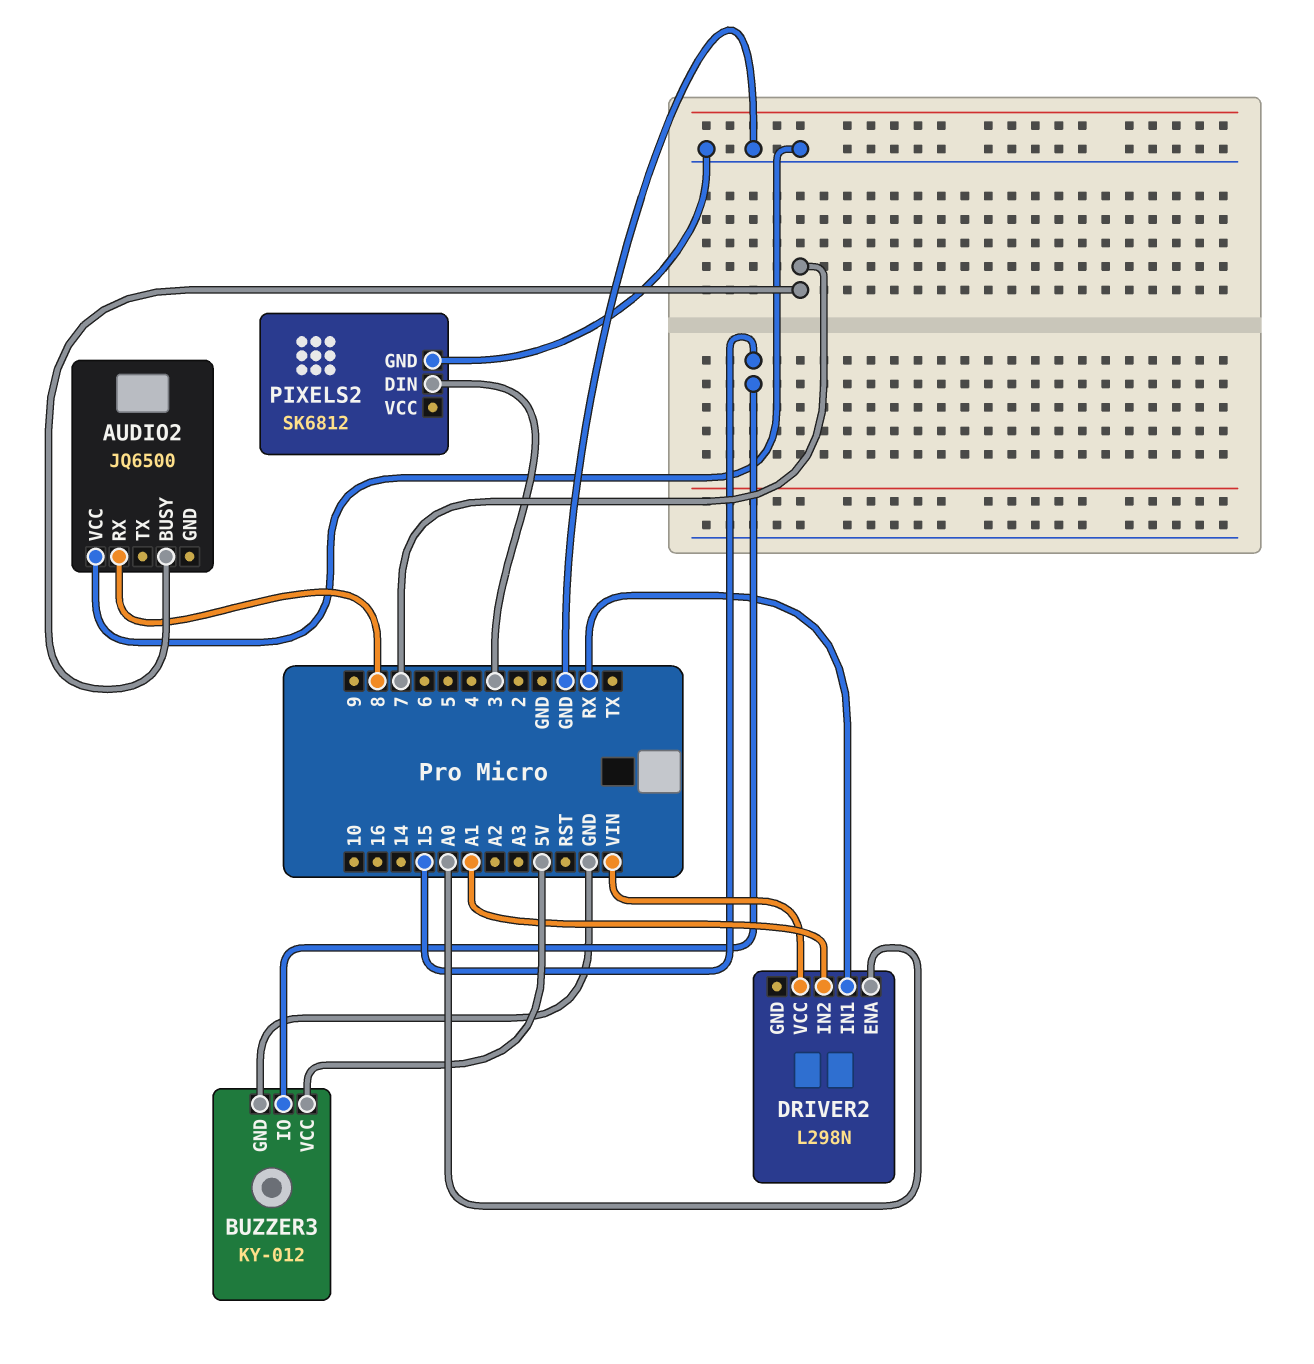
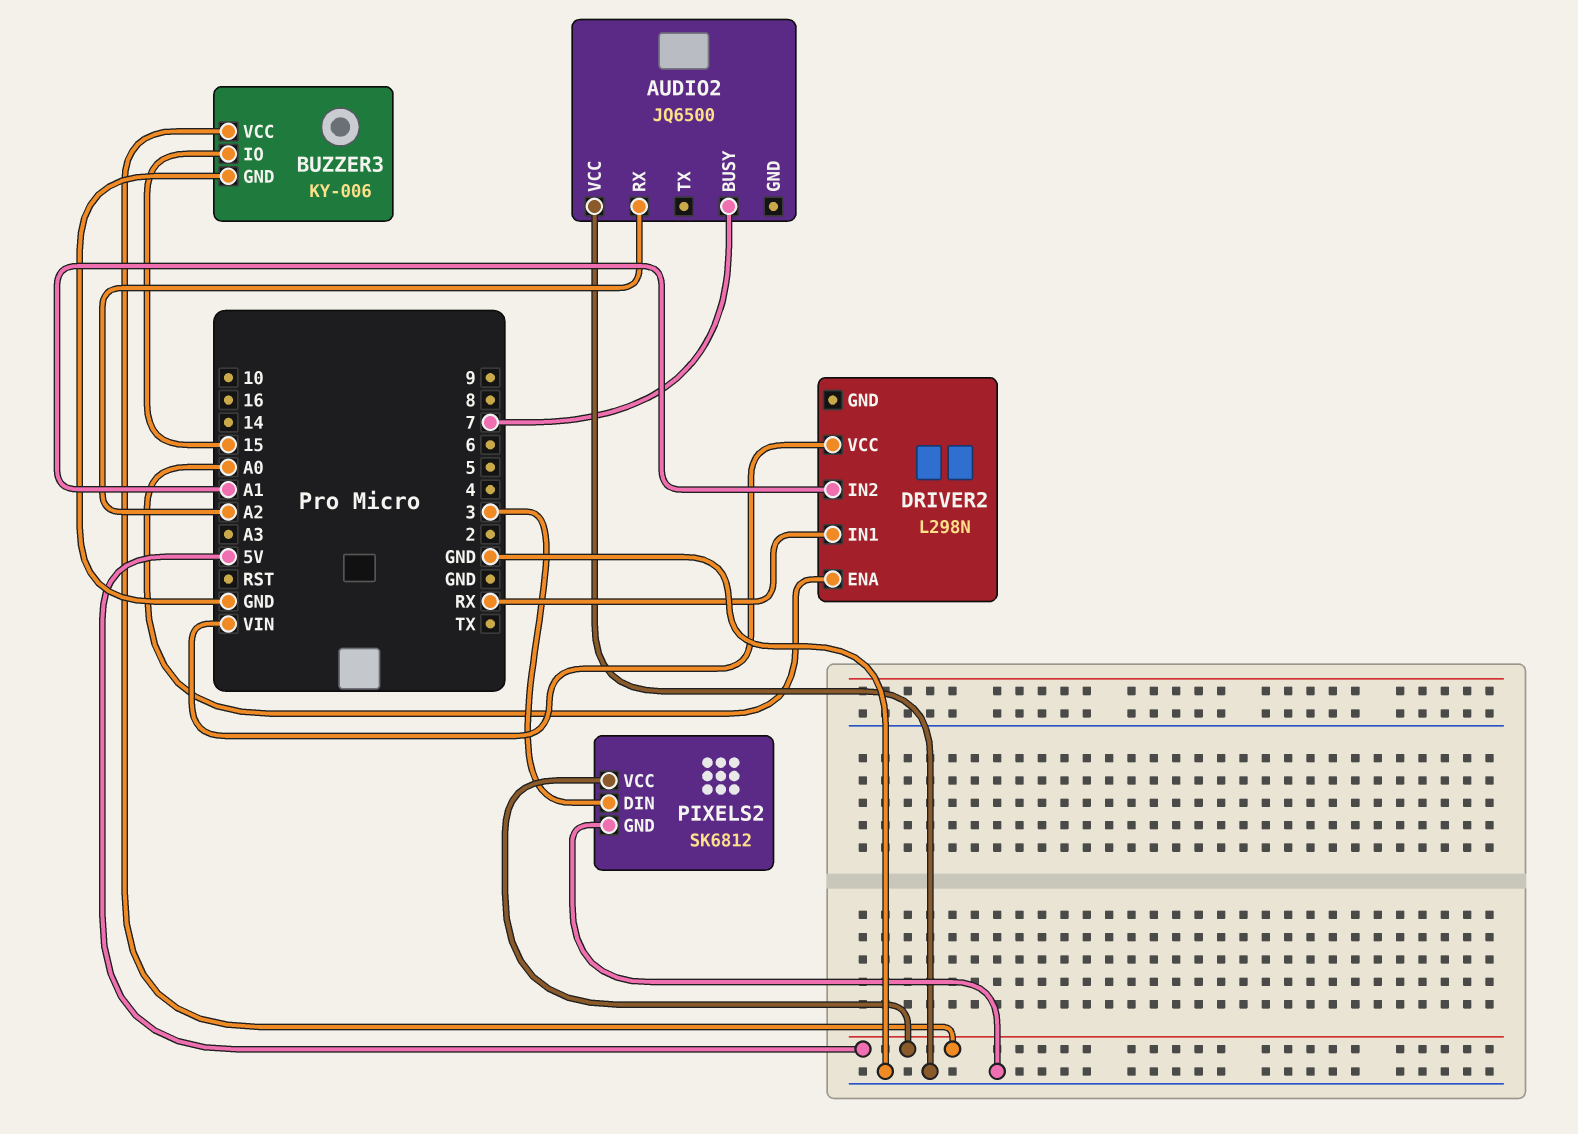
AUDIO2 pin RX: 8 -> A2
BUZZER3: KY-012 -> KY-006
PIXELS2 pin VCC: none -> 5V

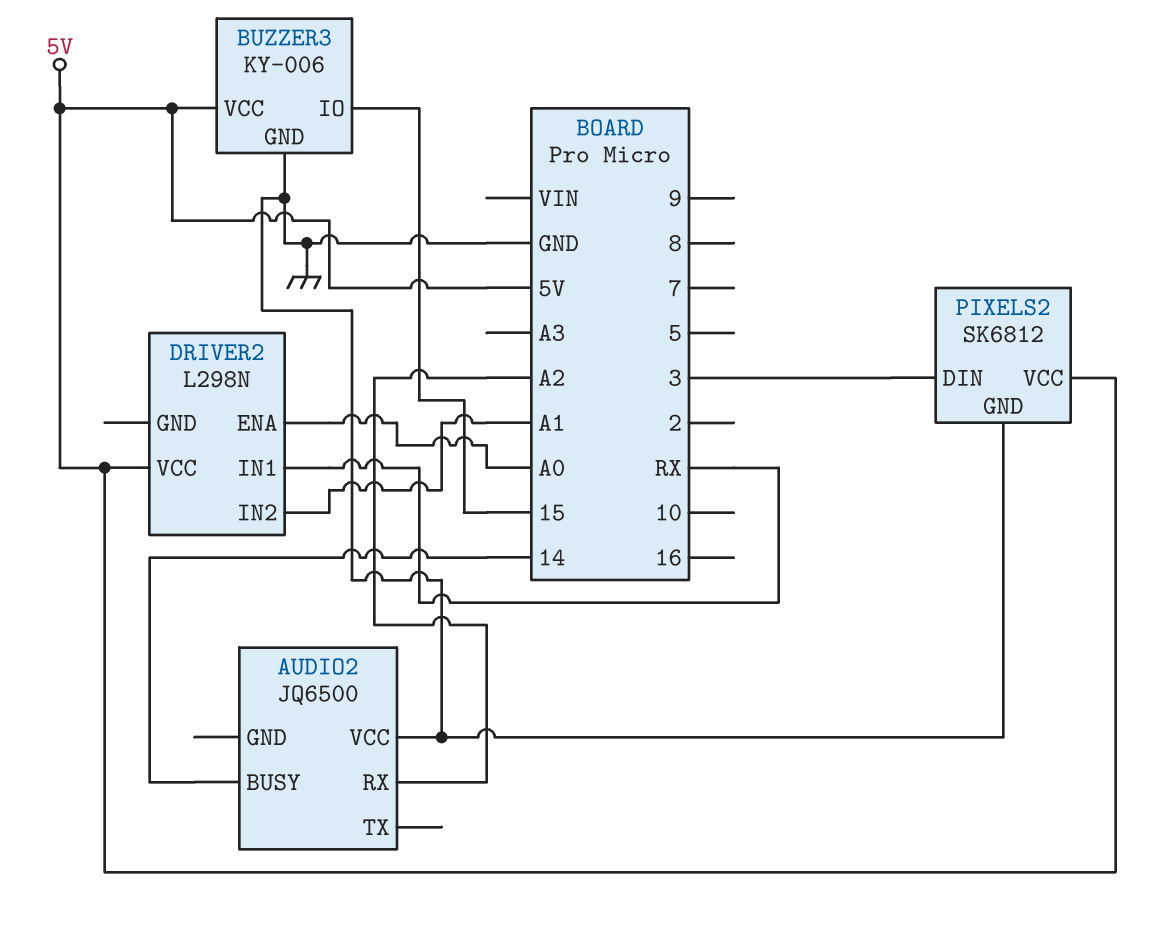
AUDIO2 pin BUSY: 7 -> 14
DRIVER2 pin VCC: VIN -> 5V

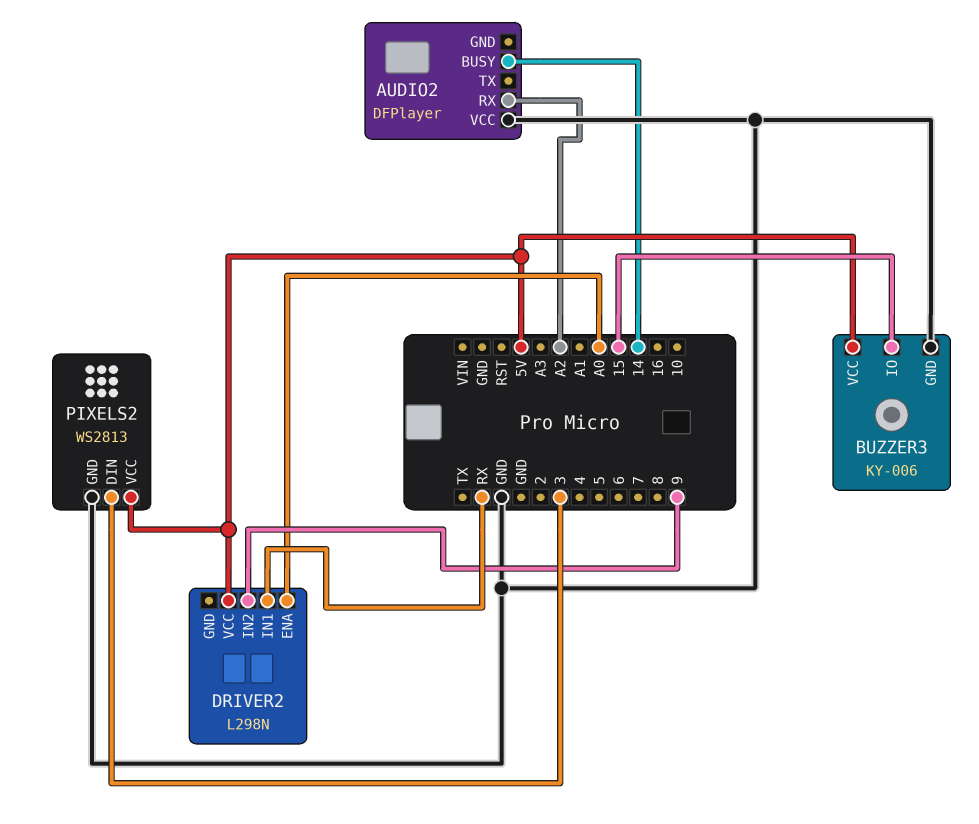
AUDIO2: JQ6500 -> DFPlayer
DRIVER2 pin IN2: A1 -> 9
PIXELS2: SK6812 -> WS2813

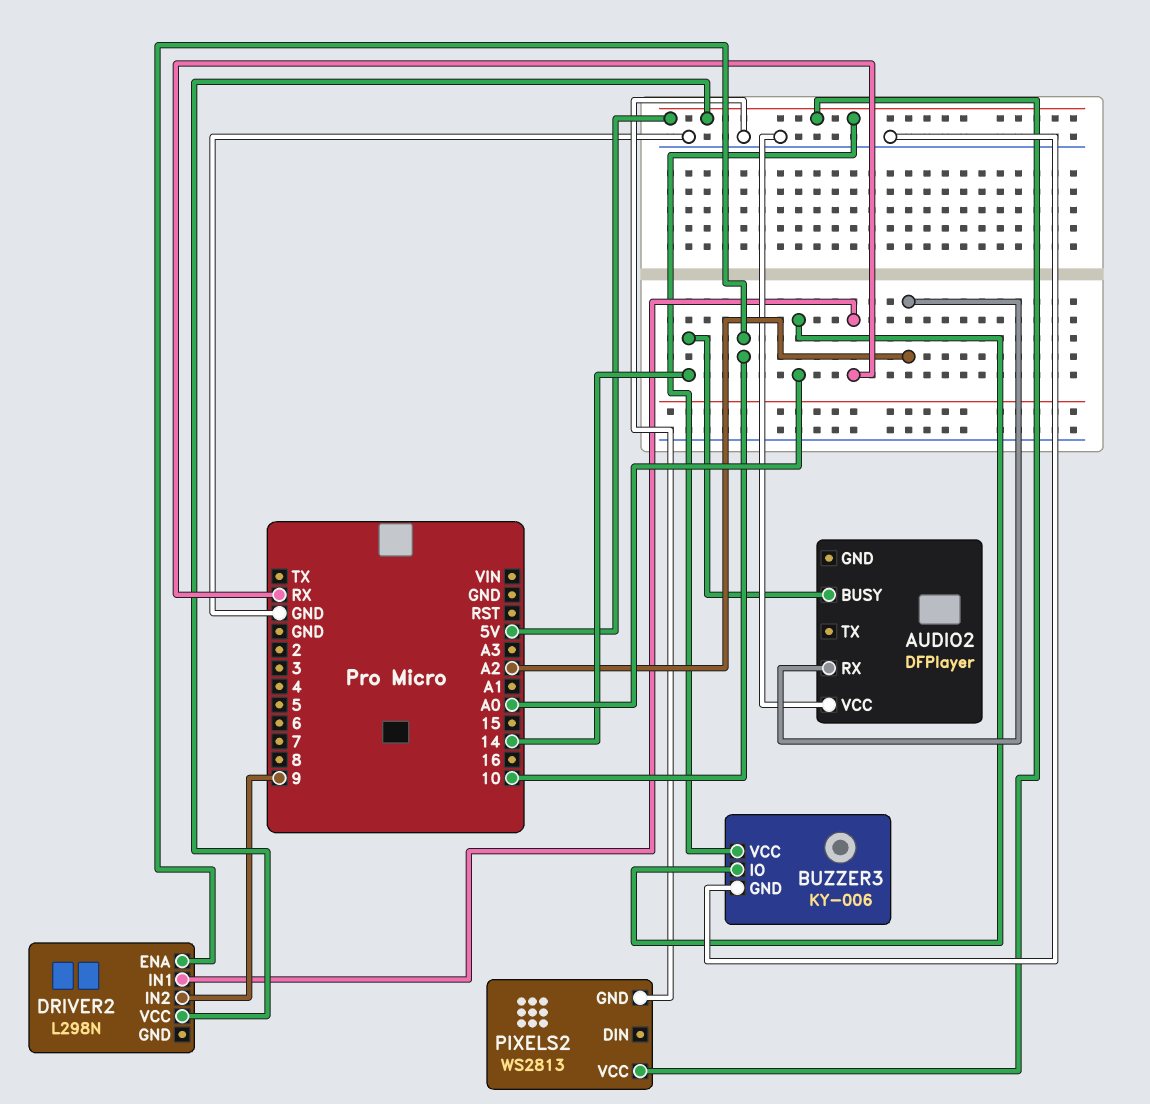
BUZZER3 pin IO: 15 -> A0
DRIVER2 pin ENA: A0 -> 10
PIXELS2 pin DIN: 3 -> none

